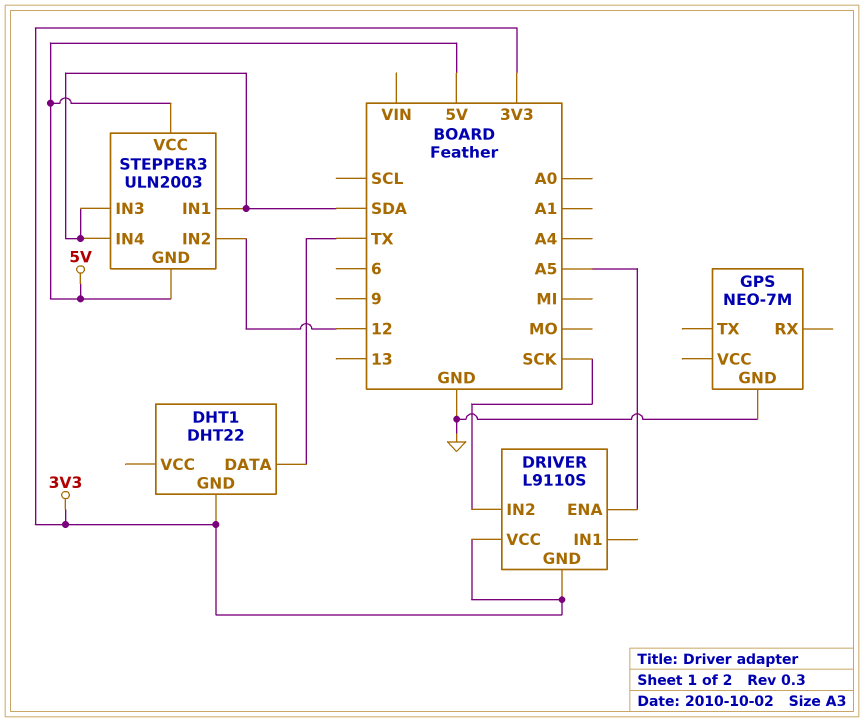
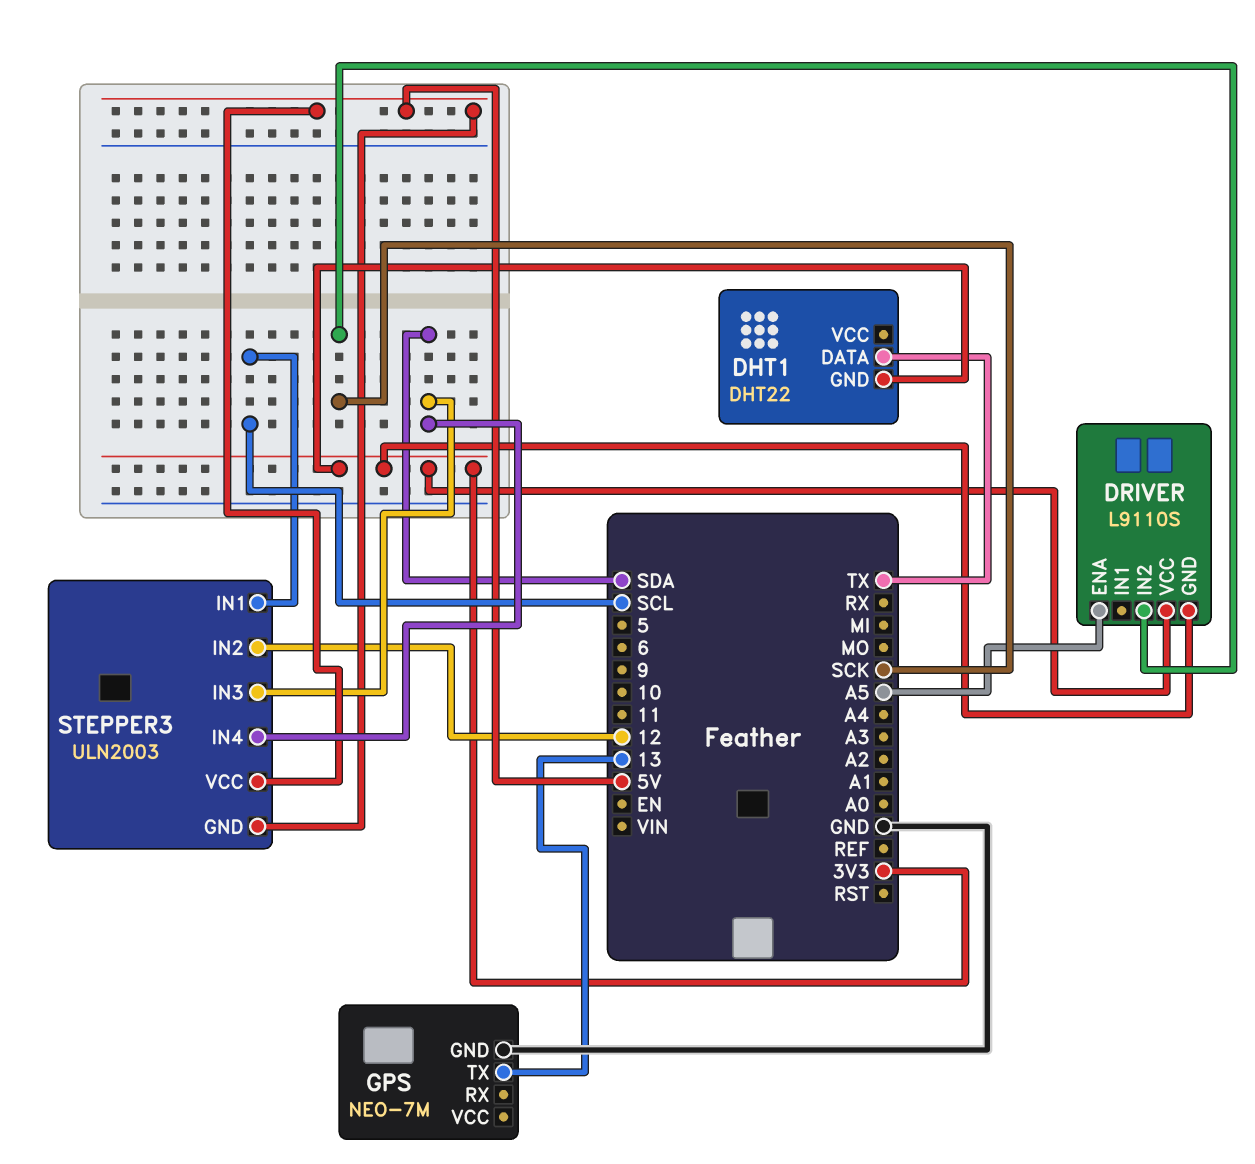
GPS pin TX: none -> 13
STEPPER3 pin IN1: SDA -> SCL

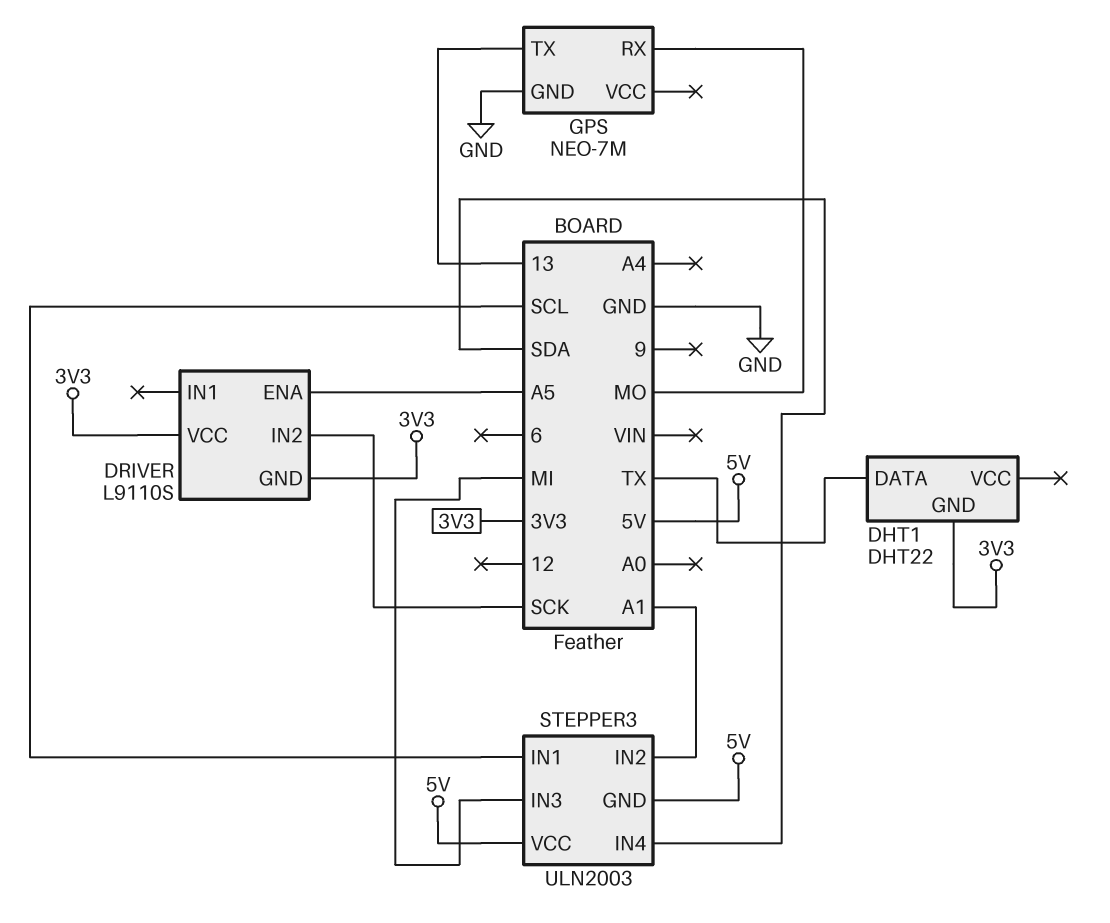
GPS pin RX: none -> MO
STEPPER3 pin IN2: 12 -> A1
STEPPER3 pin IN3: SDA -> MI

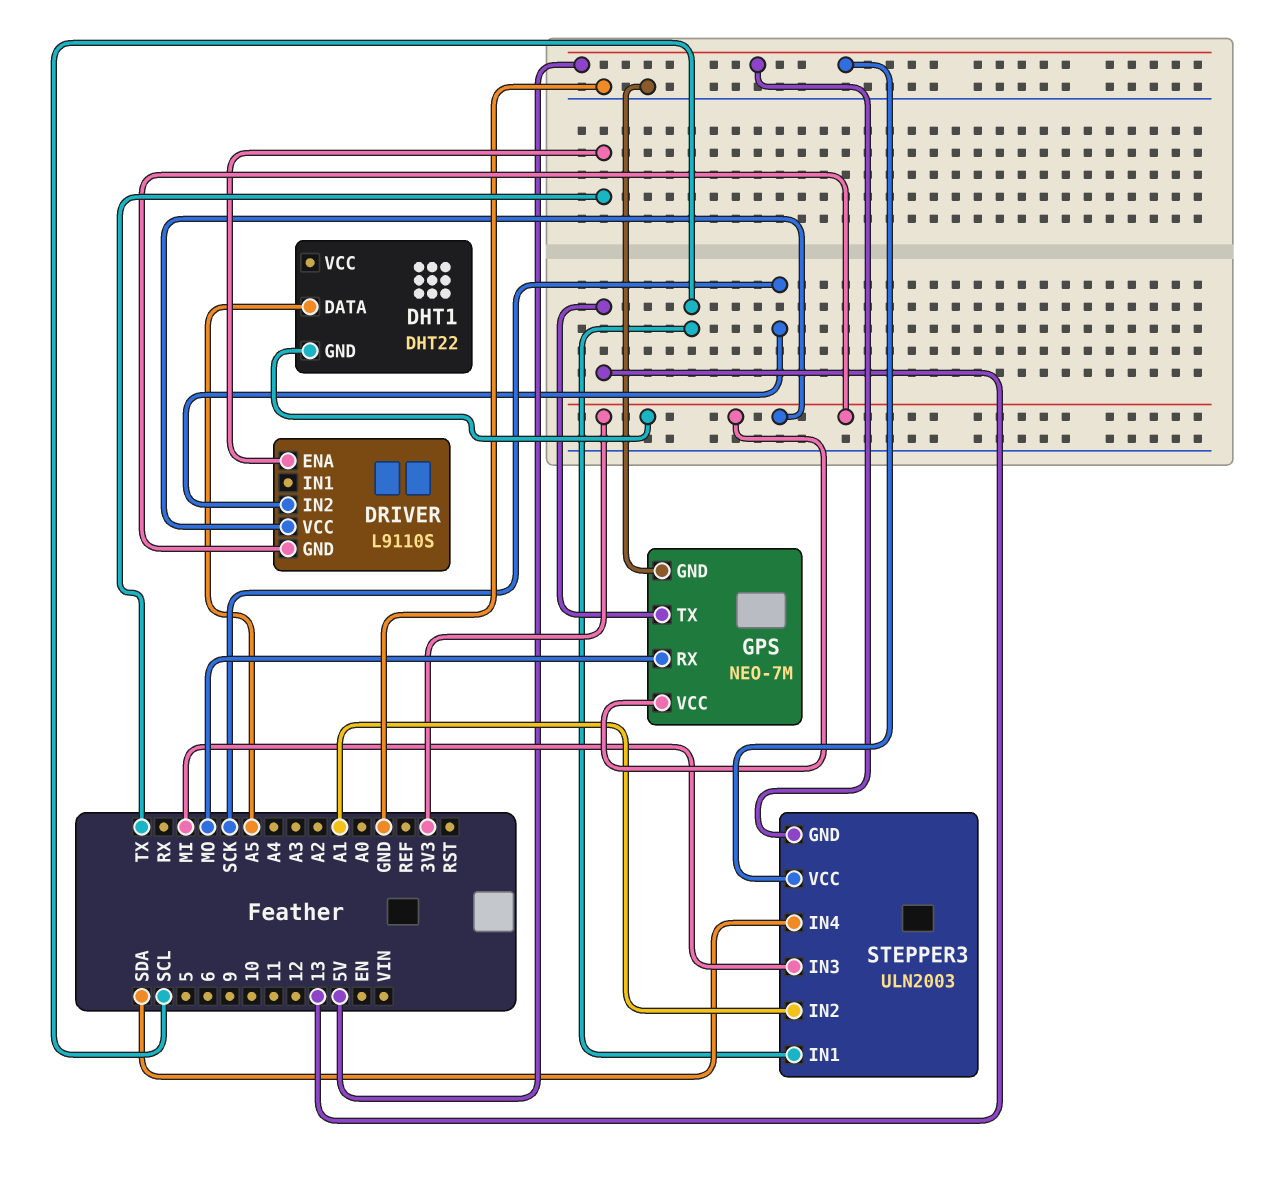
DHT1 pin DATA: TX -> A5
DRIVER pin ENA: A5 -> TX
GPS pin VCC: none -> 3V3

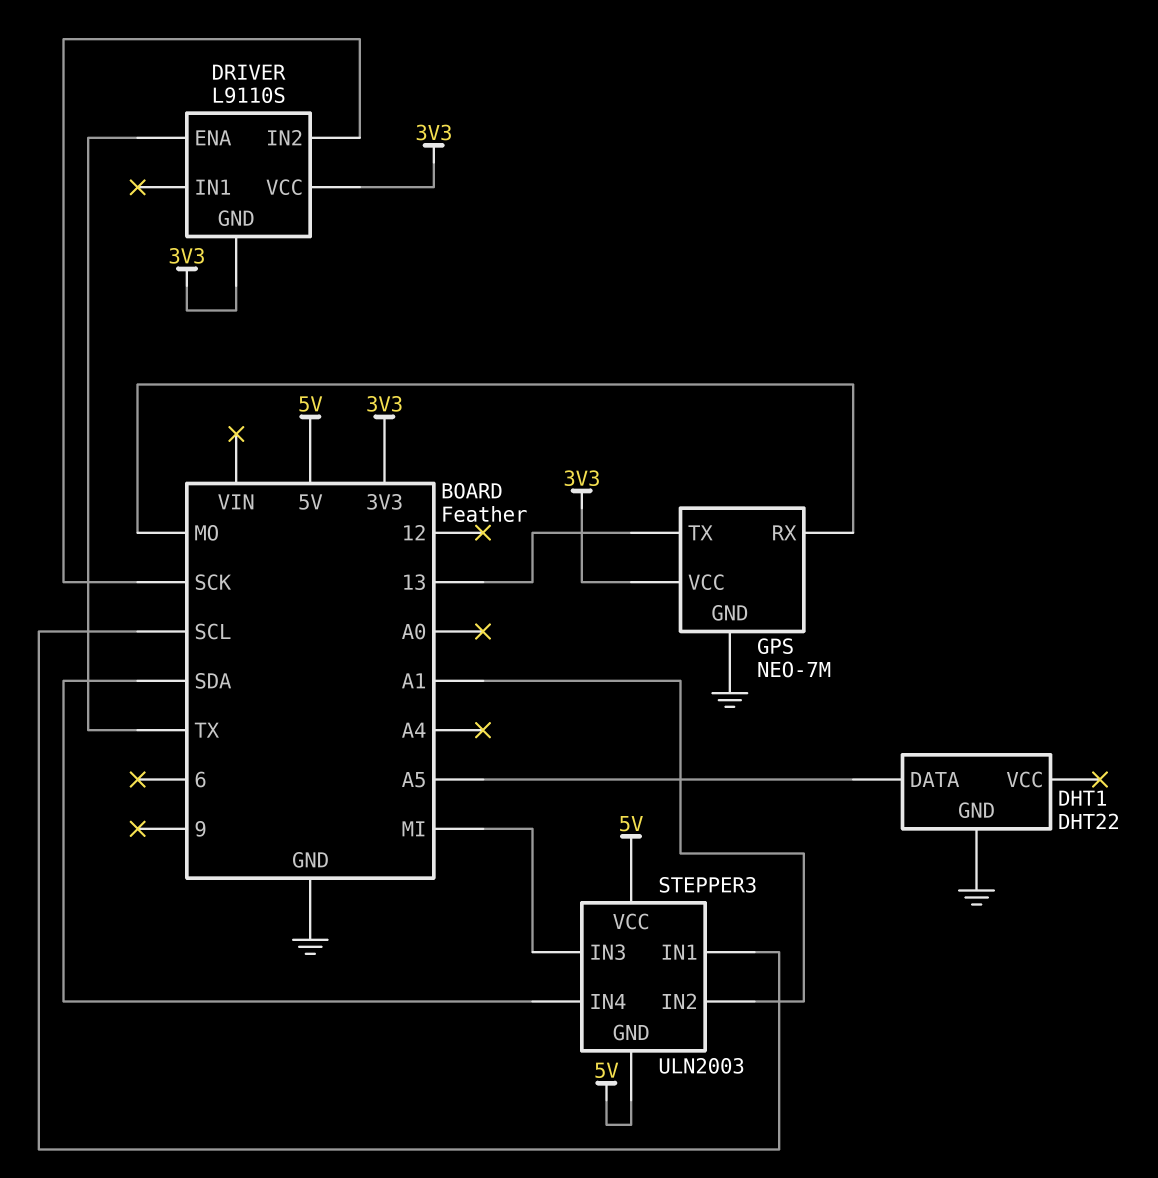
DHT1 pin GND: 3V3 -> GND

